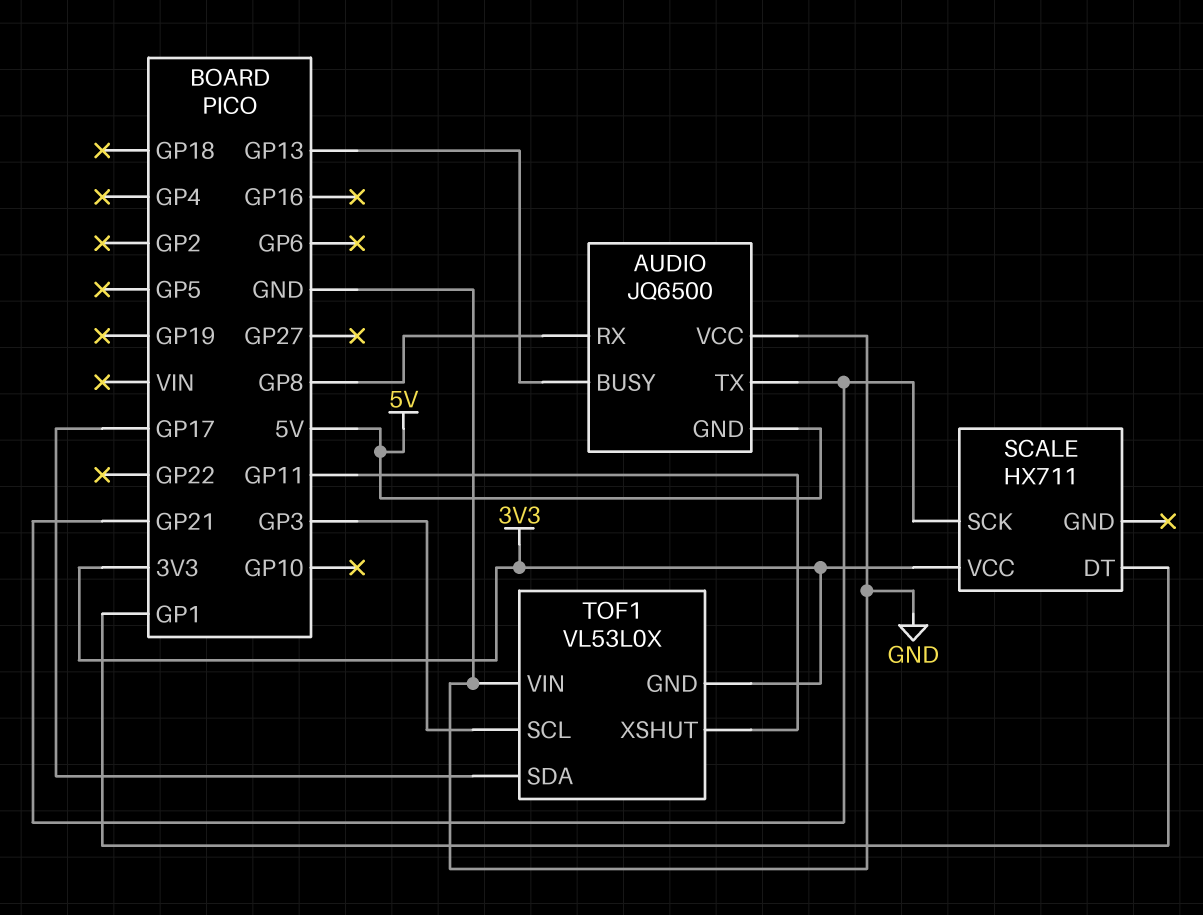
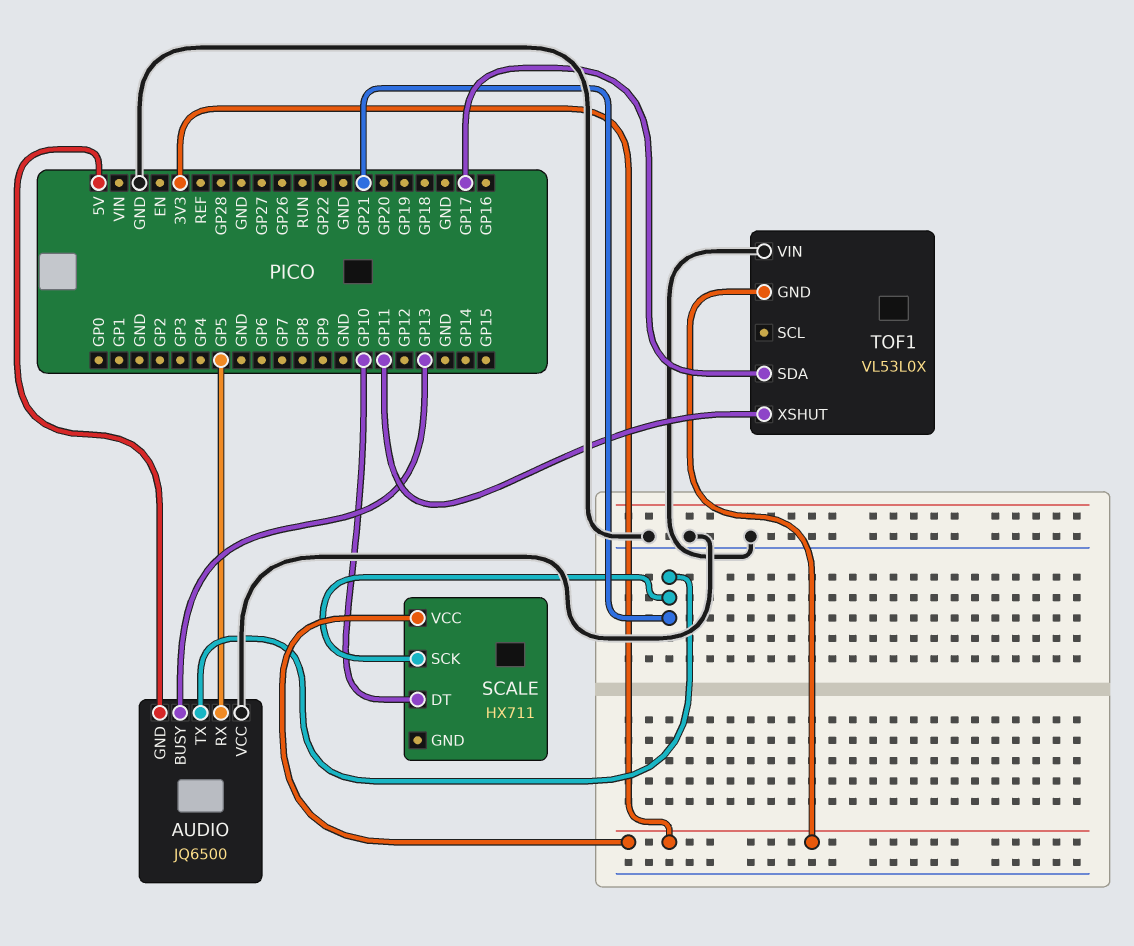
AUDIO pin RX: GP8 -> GP5
SCALE pin DT: GP1 -> GP10
TOF1 pin SCL: GP3 -> none

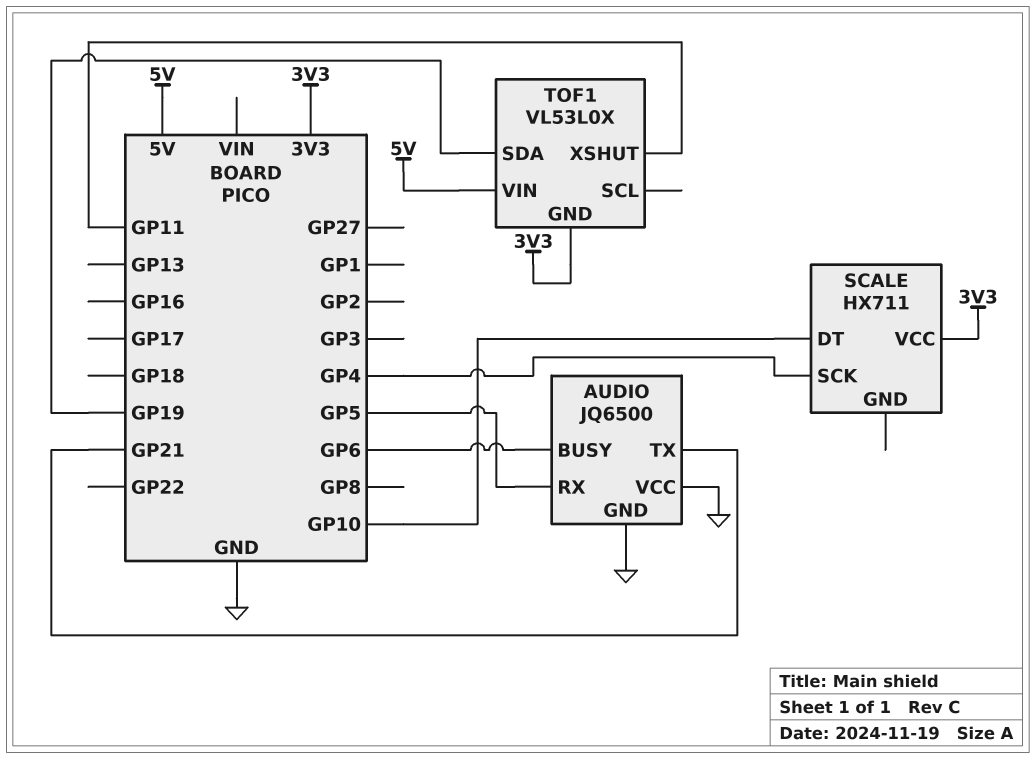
AUDIO pin BUSY: GP13 -> GP6
AUDIO pin GND: 5V -> GND
SCALE pin SCK: GP21 -> GP4
TOF1 pin SDA: GP17 -> GP19
TOF1 pin VIN: GND -> 5V

